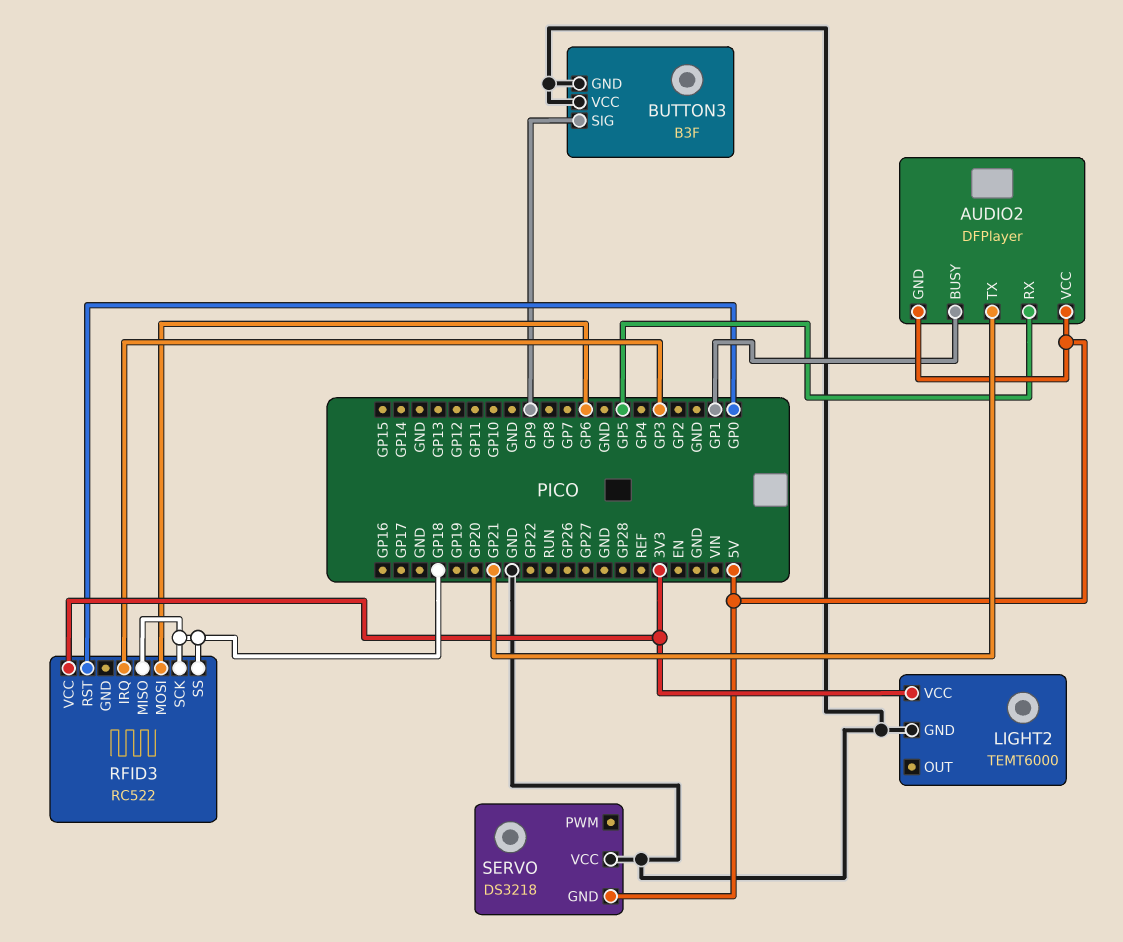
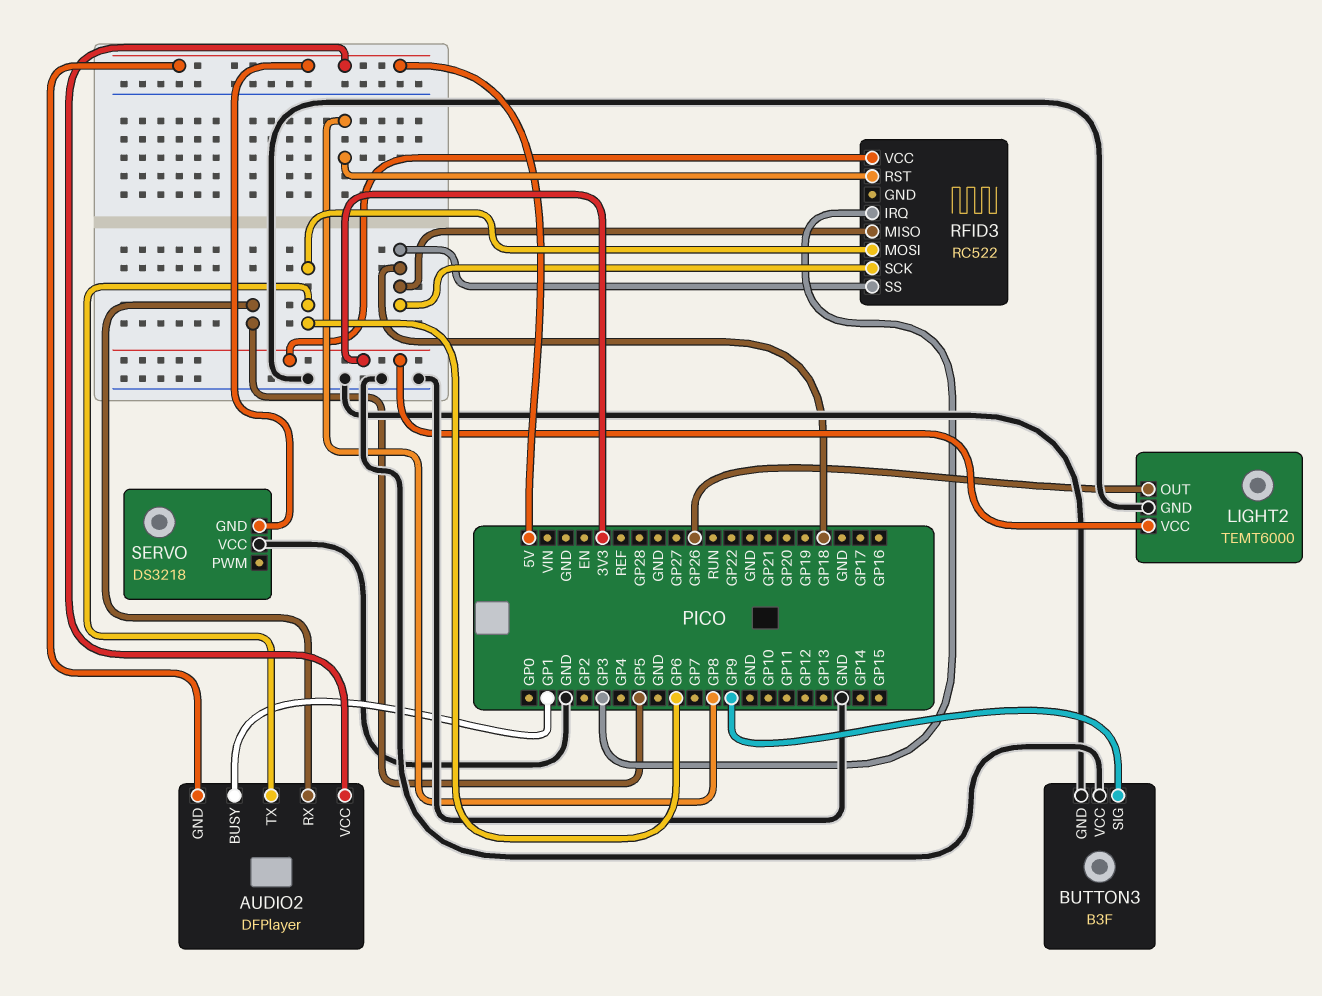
AUDIO2 pin TX: GP21 -> GP6
LIGHT2 pin OUT: none -> GP26
RFID3 pin RST: GP0 -> GP8

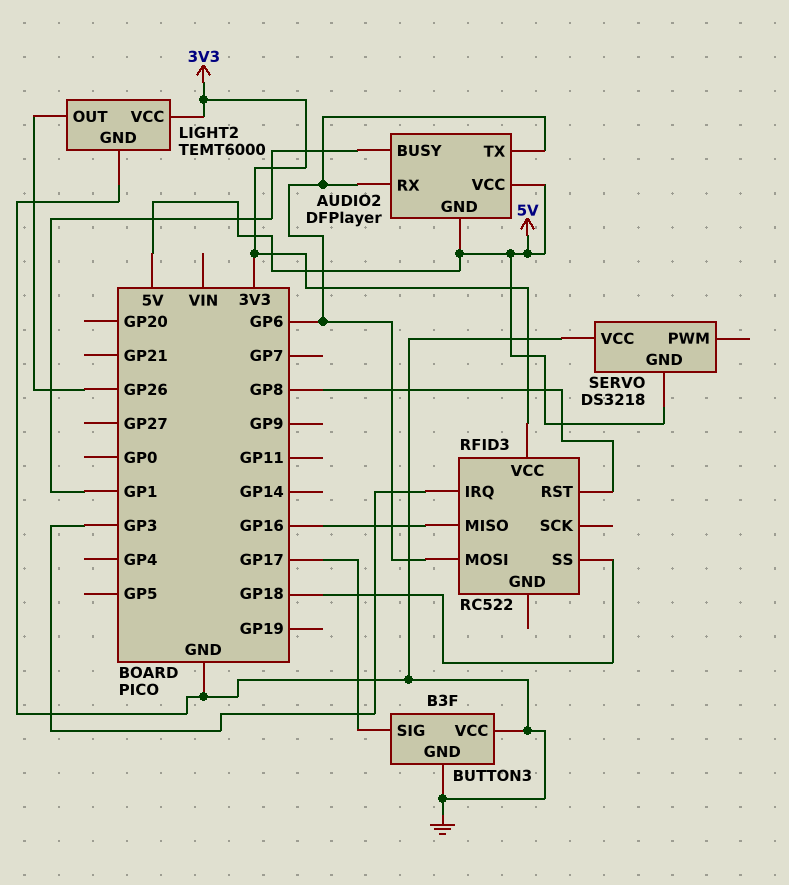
AUDIO2 pin RX: GP5 -> GP6
BUTTON3 pin SIG: GP9 -> GP17
RFID3 pin MISO: GP18 -> GP16
RFID3 pin SCK: GP18 -> none

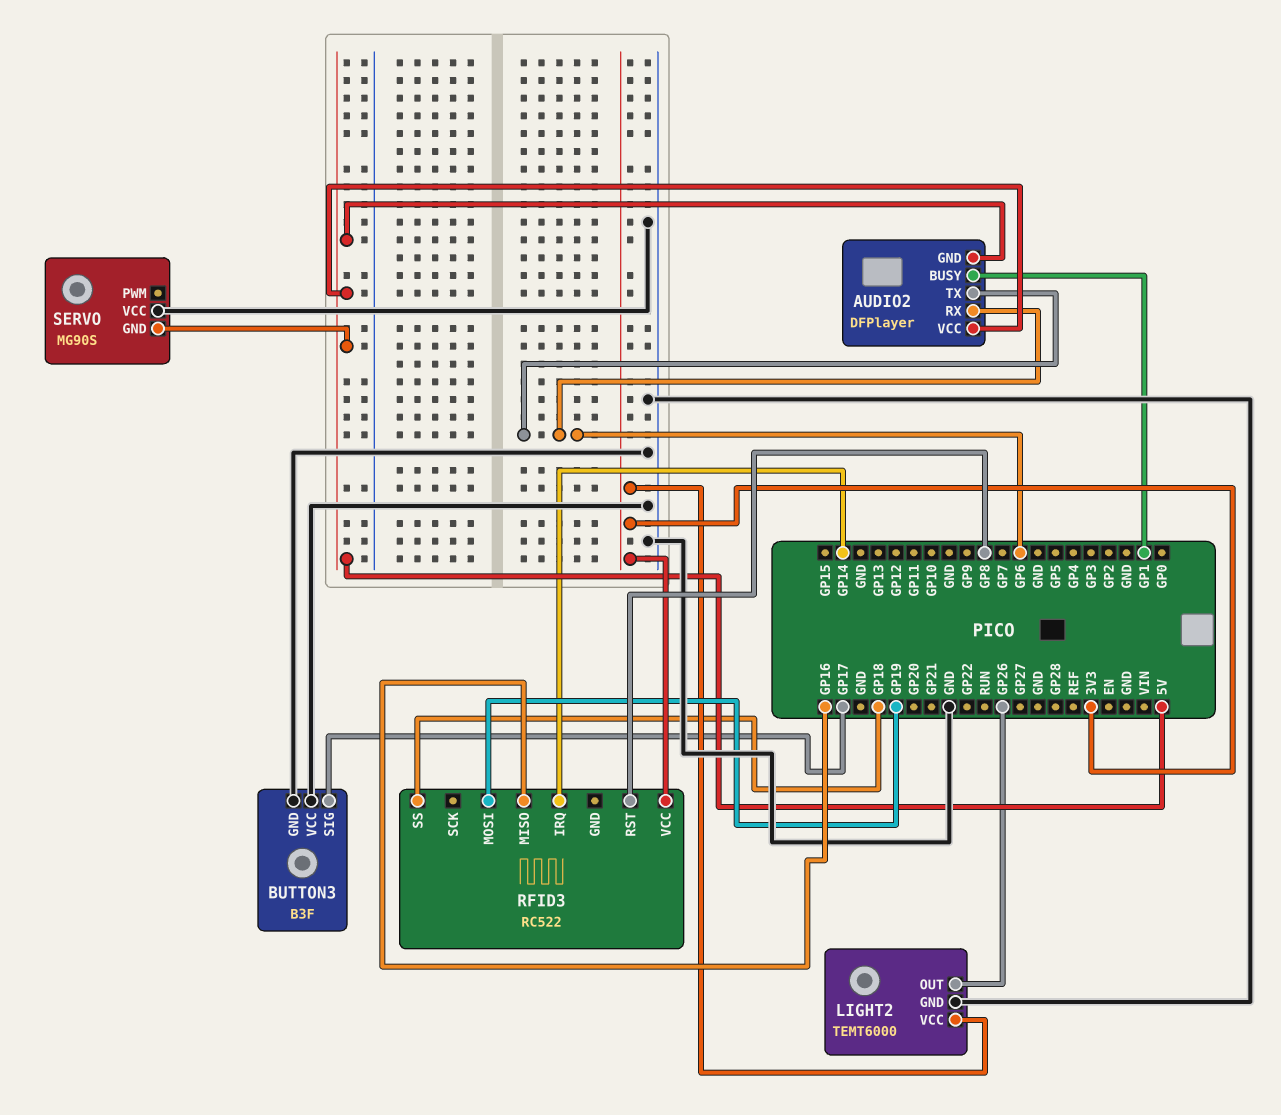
RFID3 pin IRQ: GP3 -> GP14
RFID3 pin MOSI: GP6 -> GP19
SERVO: DS3218 -> MG90S

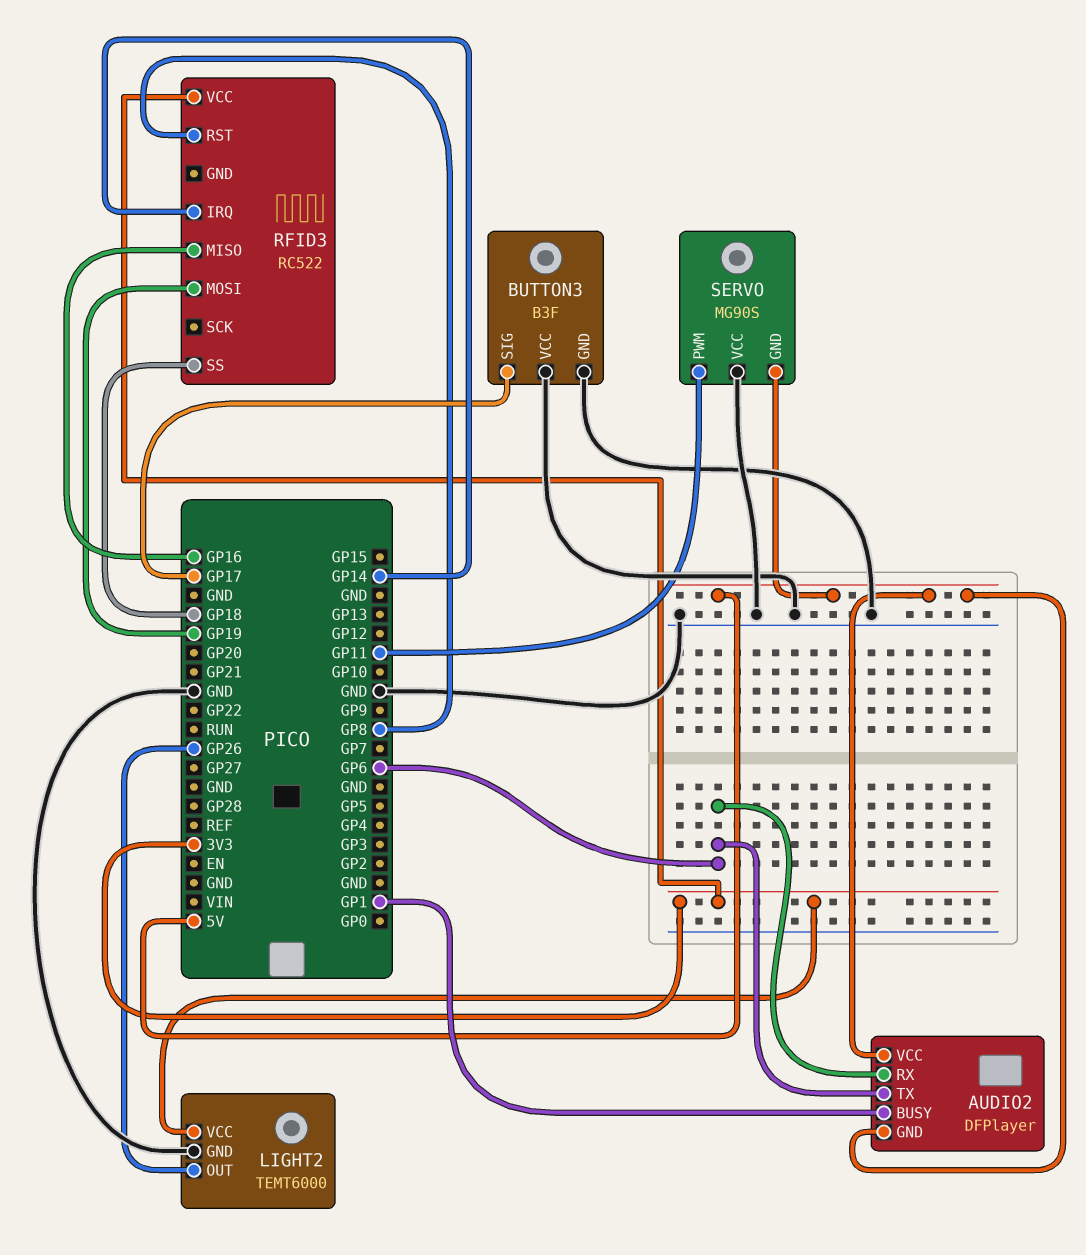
SERVO pin PWM: none -> GP11

